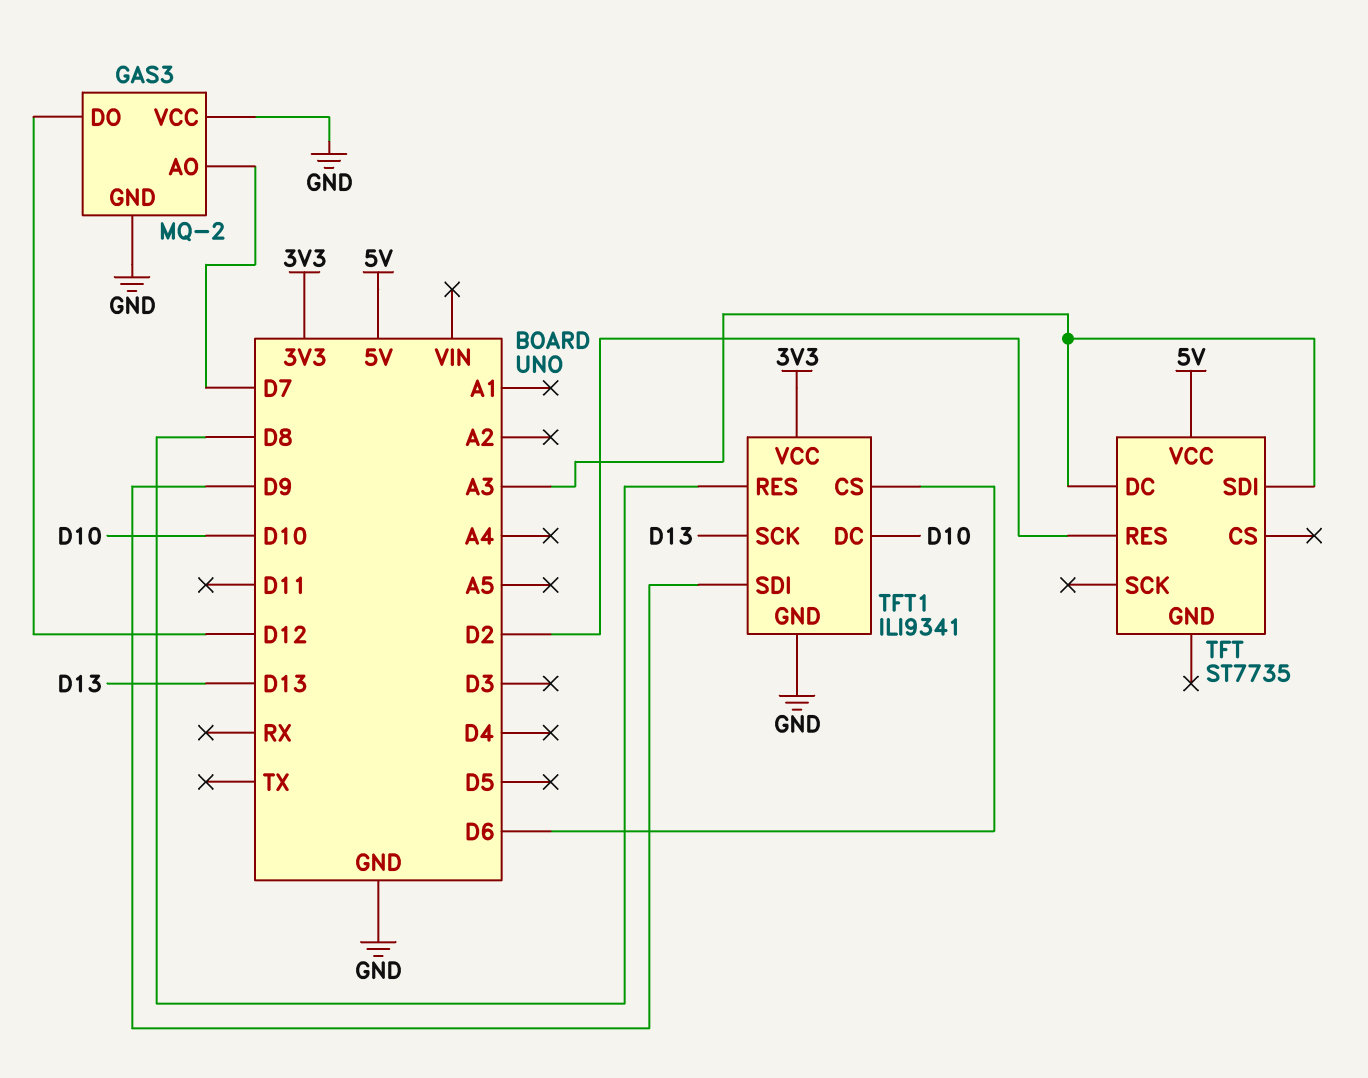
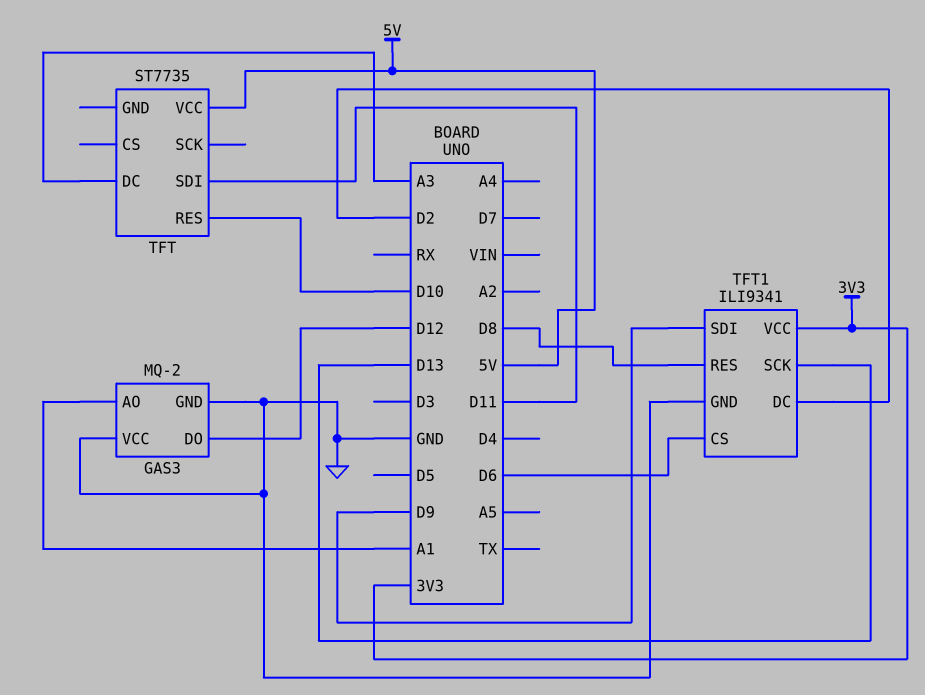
GAS3 pin AO: D7 -> A1
TFT pin RES: D2 -> D10
TFT pin SDI: A3 -> D11
TFT1 pin DC: D10 -> D2

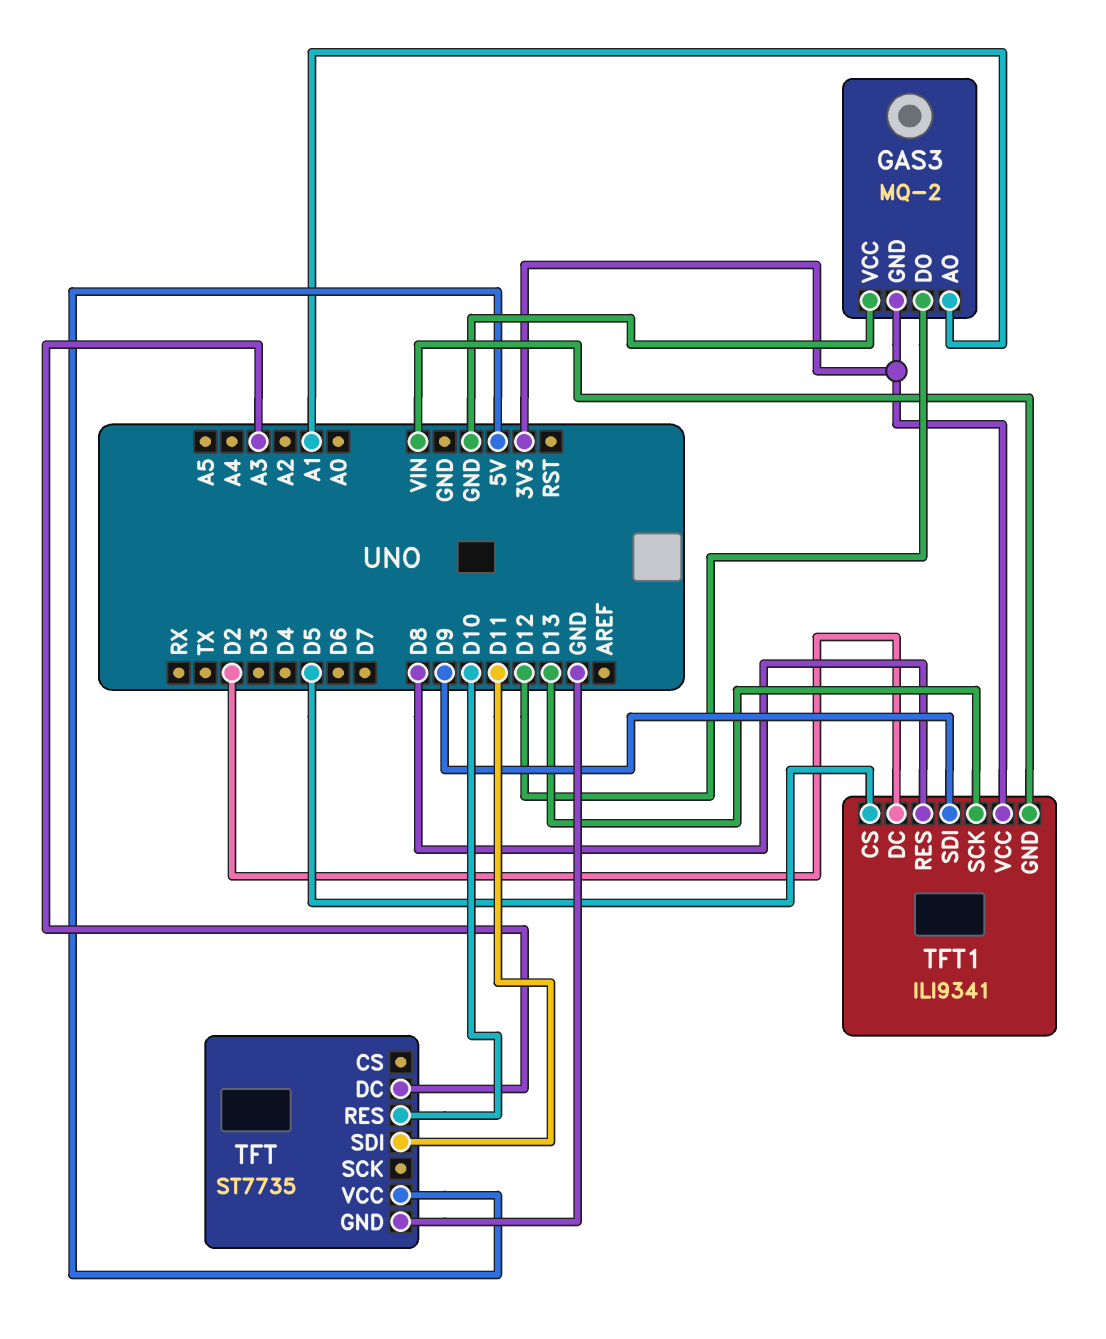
GAS3 pin GND: GND -> 3V3
TFT pin GND: none -> GND
TFT1 pin CS: D6 -> D5
TFT1 pin GND: GND -> VIN

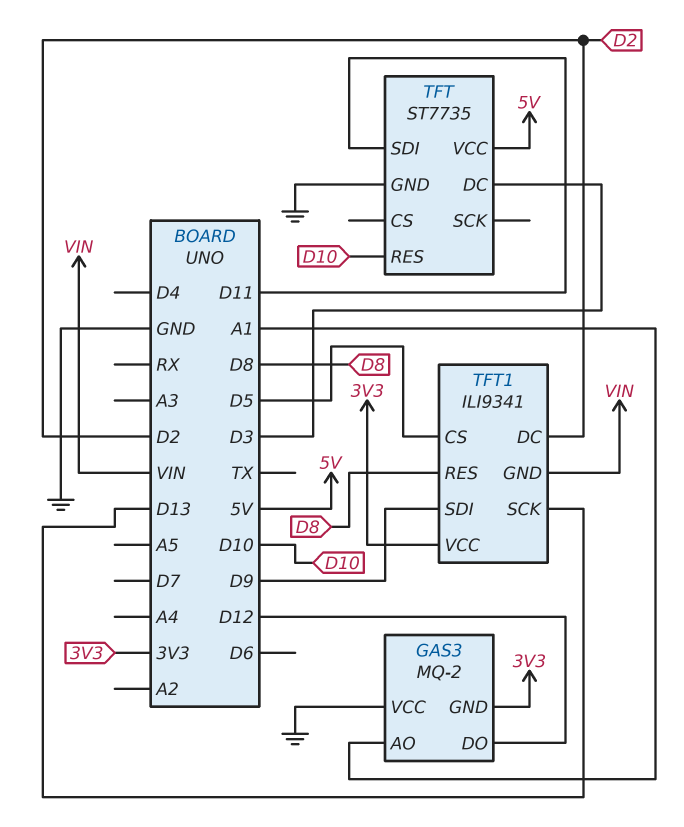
TFT pin DC: A3 -> D3

